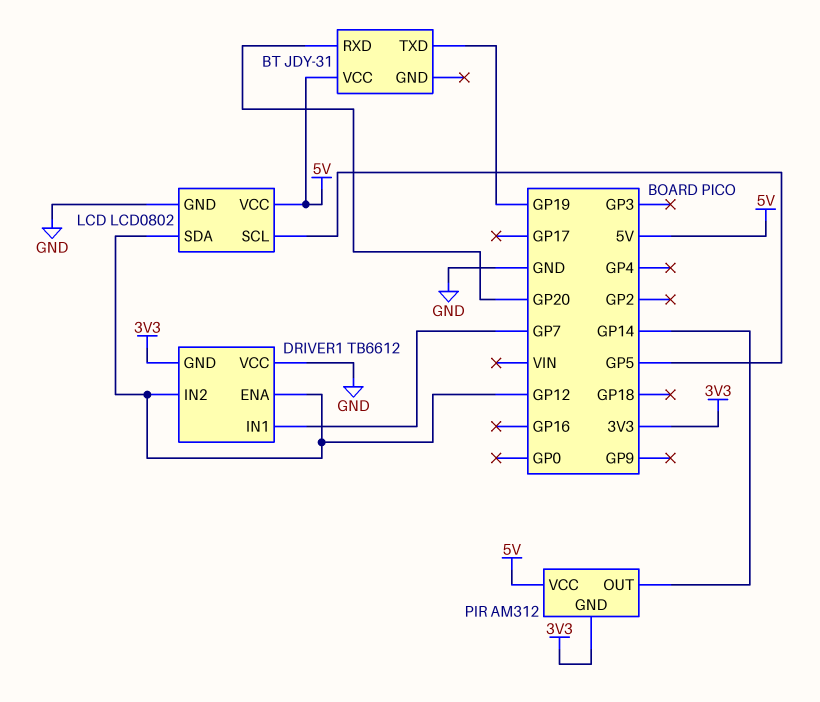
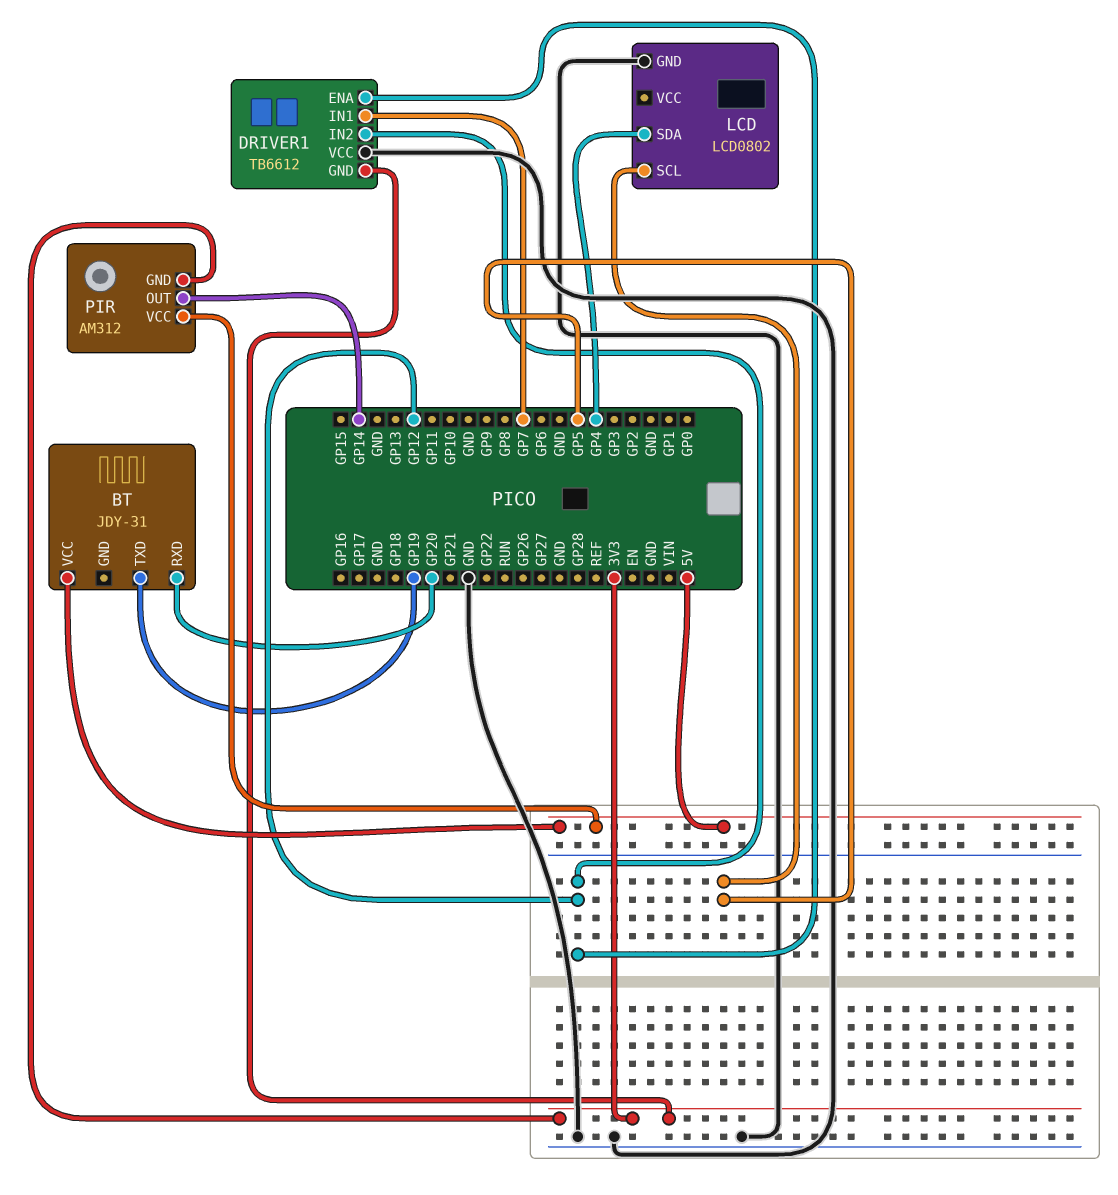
LCD pin SDA: GP12 -> GP4
LCD pin VCC: 5V -> none

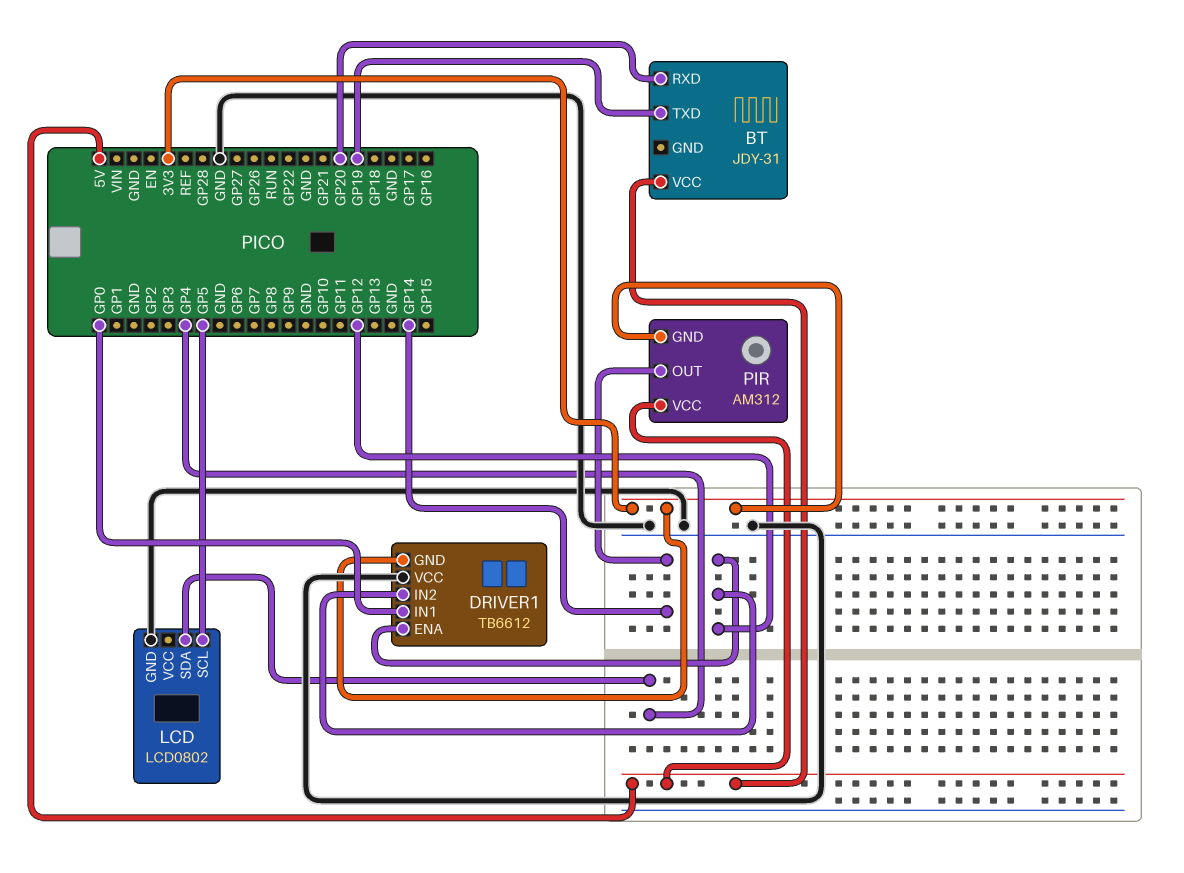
DRIVER1 pin IN1: GP7 -> GP0

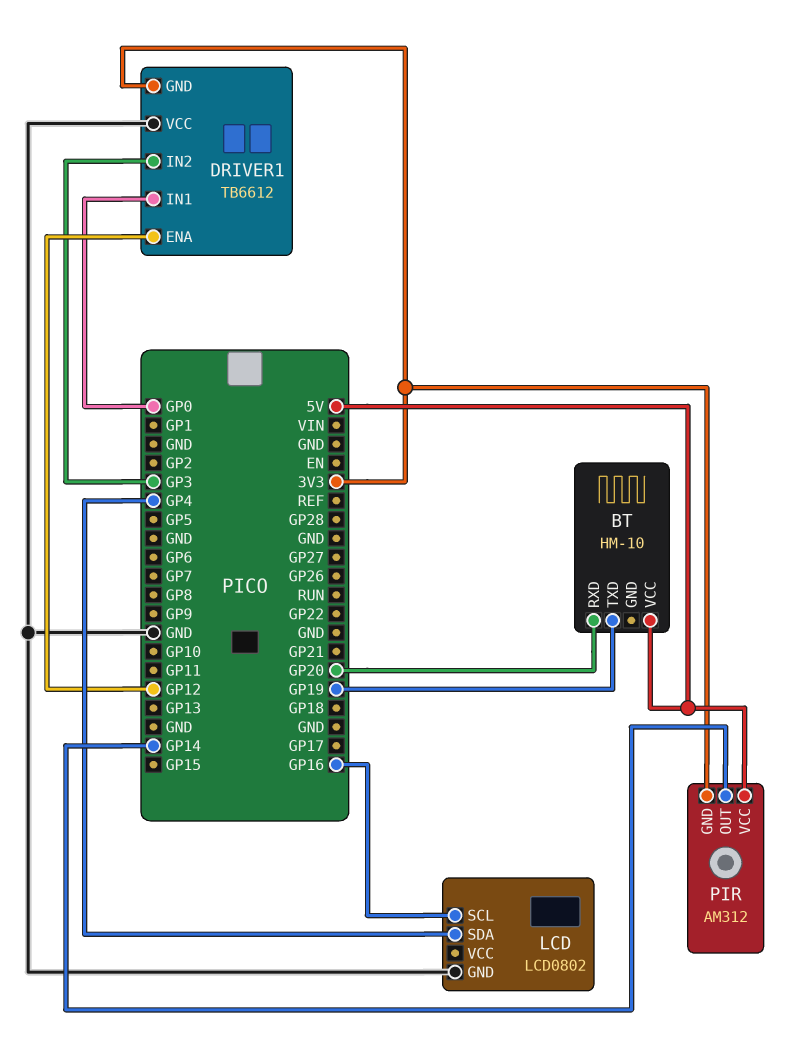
BT: JDY-31 -> HM-10
DRIVER1 pin IN2: GP12 -> GP3
LCD pin SCL: GP5 -> GP16

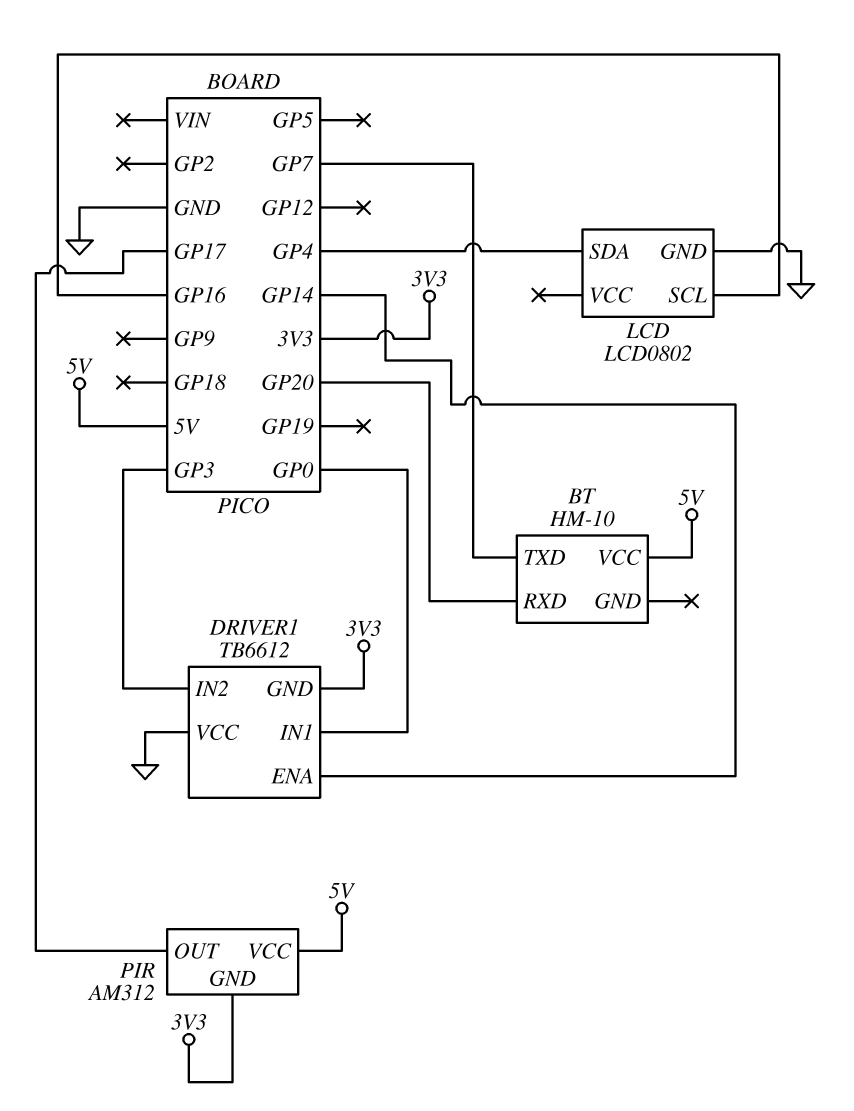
BT pin TXD: GP19 -> GP7
DRIVER1 pin ENA: GP12 -> GP14
PIR pin OUT: GP14 -> GP17

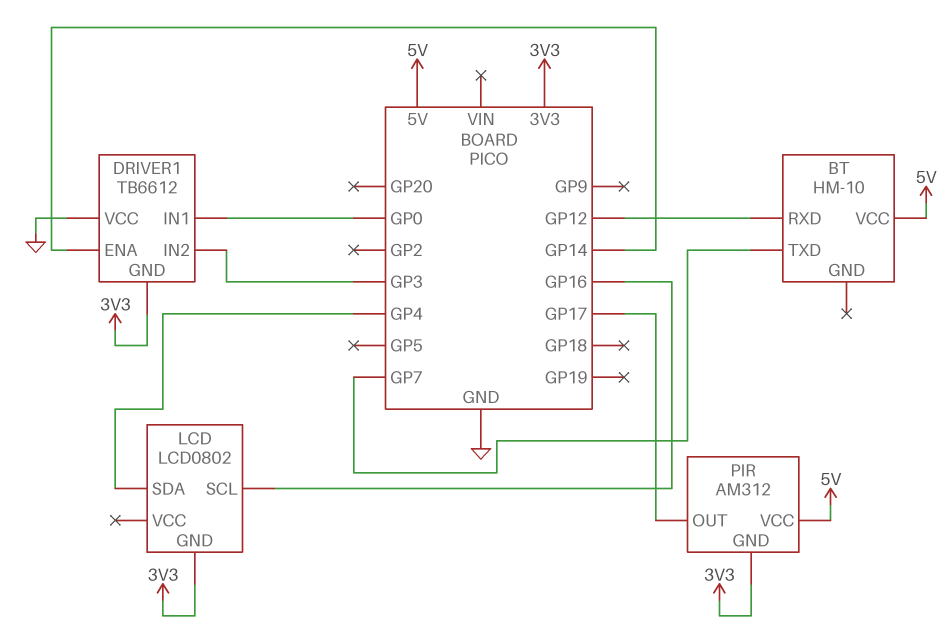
BT pin RXD: GP20 -> GP12
LCD pin GND: GND -> 3V3

